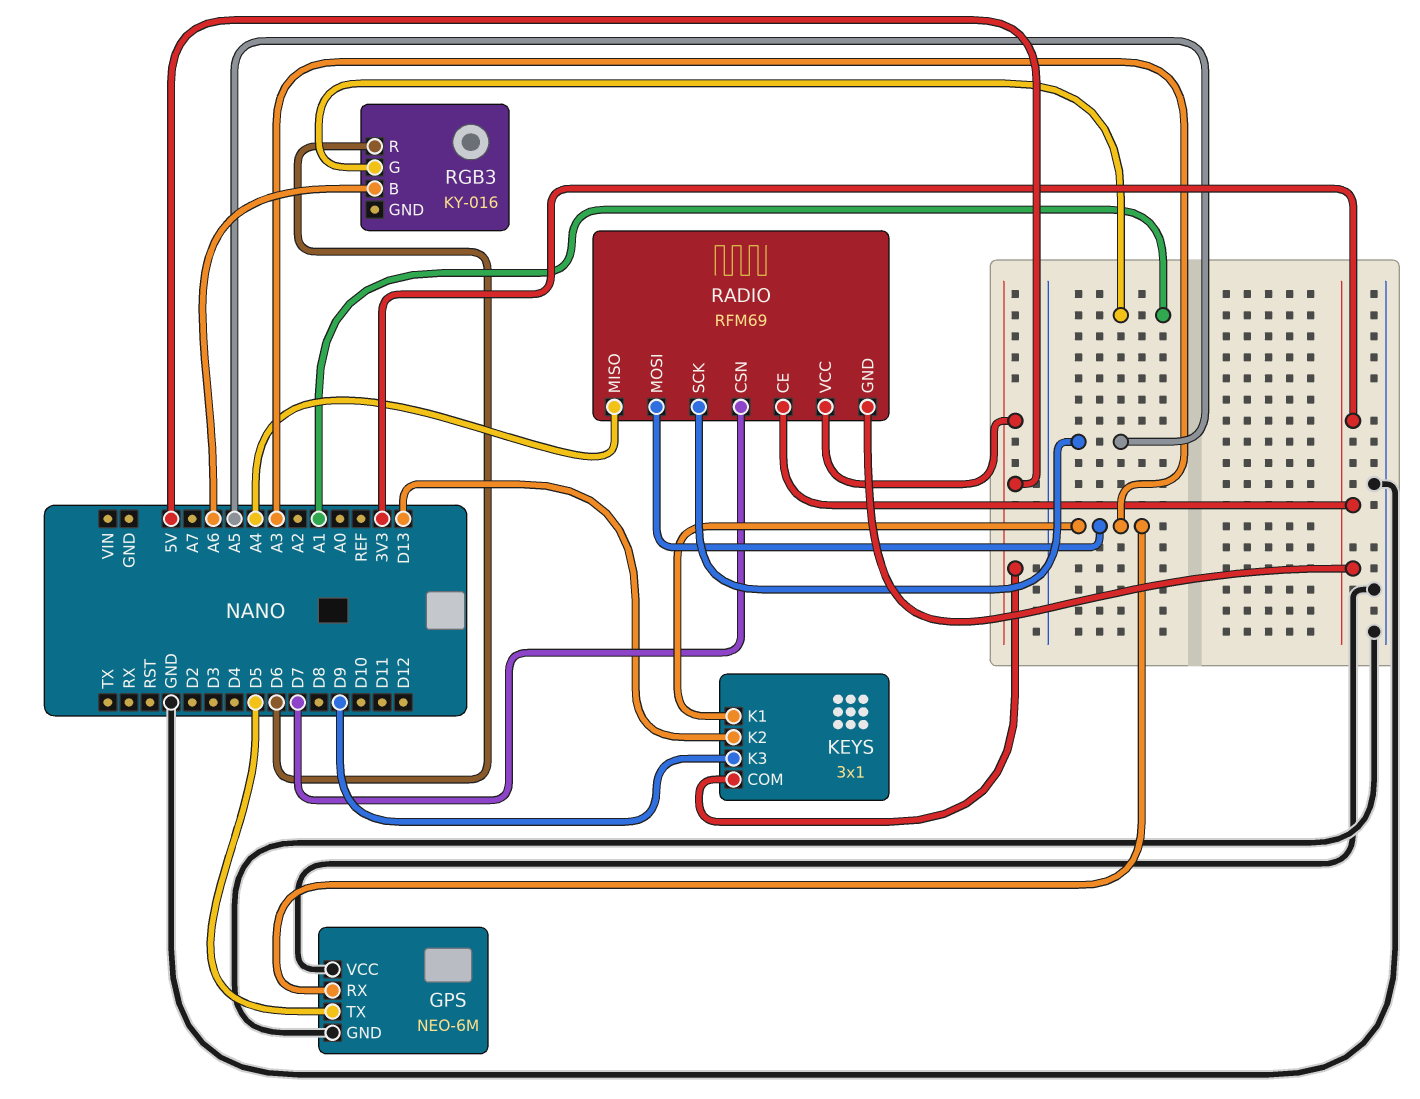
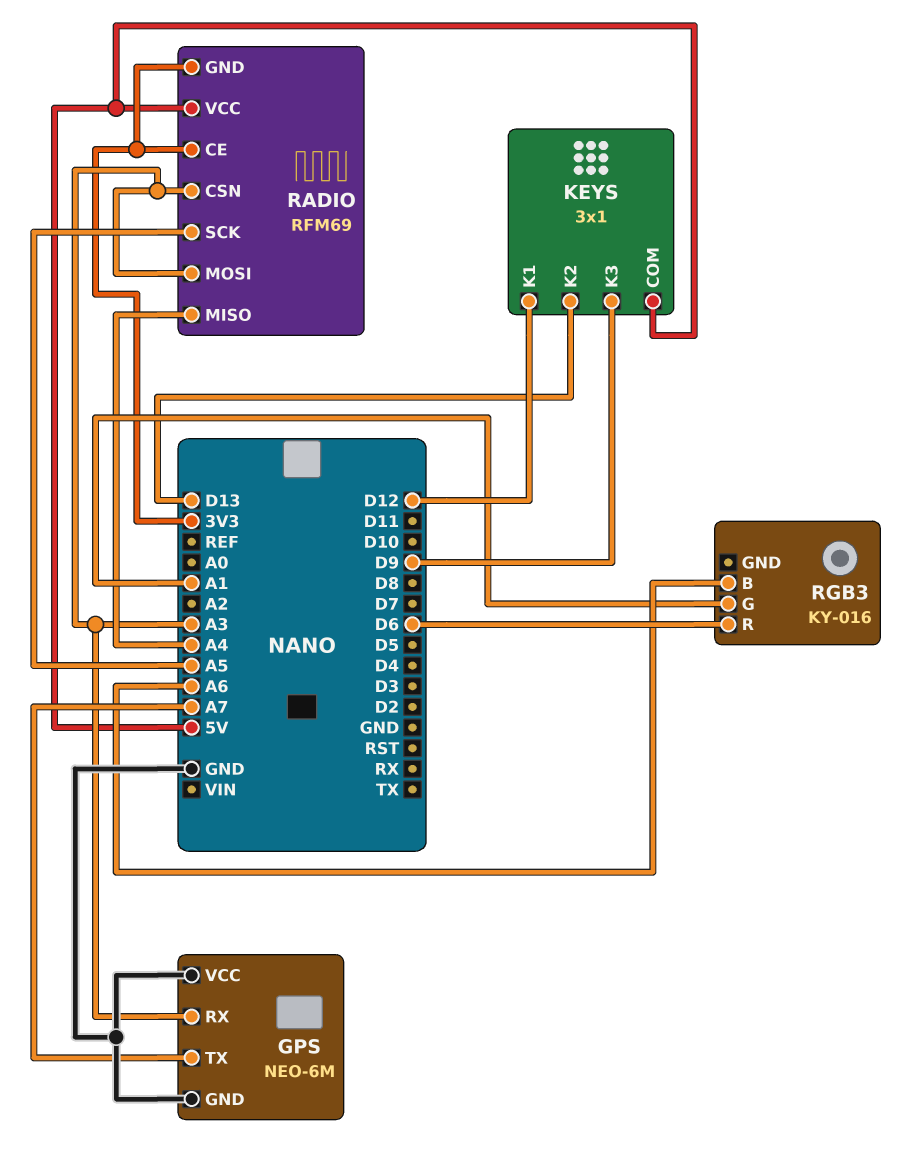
GPS pin TX: D5 -> A7
KEYS pin K1: A3 -> D12
RADIO pin CSN: D7 -> A3

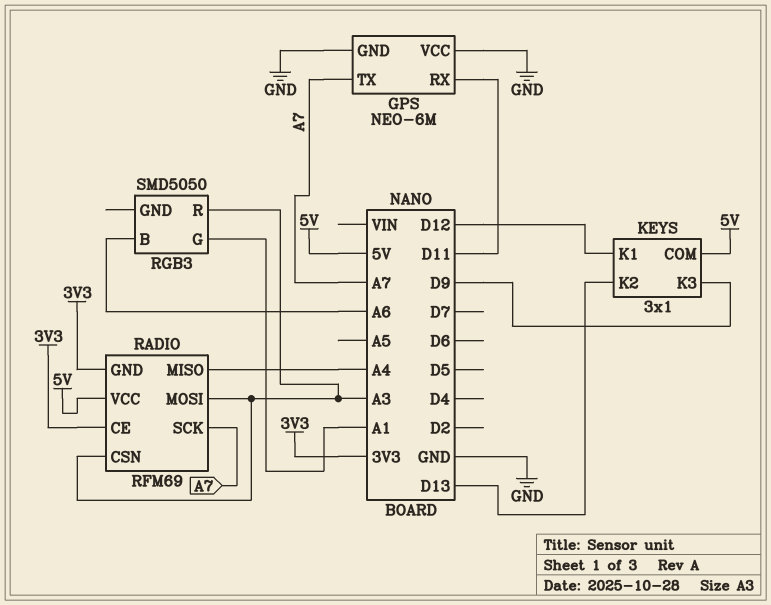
GPS pin RX: A3 -> D11
RADIO pin SCK: A5 -> A7
RGB3: KY-016 -> SMD5050
RGB3 pin R: D6 -> A3

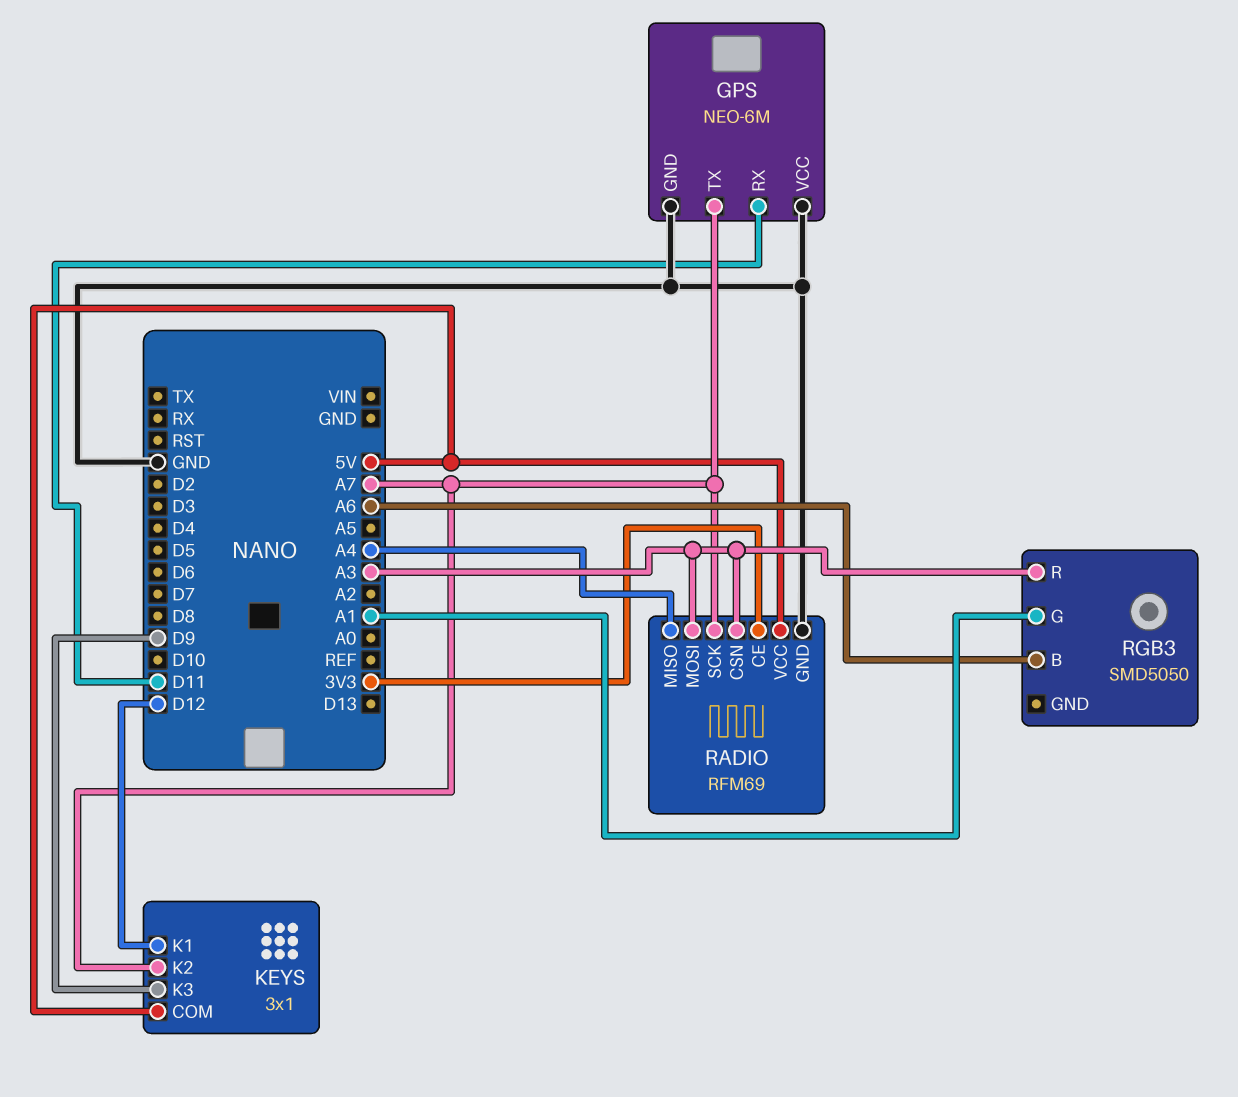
KEYS pin K2: D13 -> A7
RADIO pin GND: 3V3 -> GND

